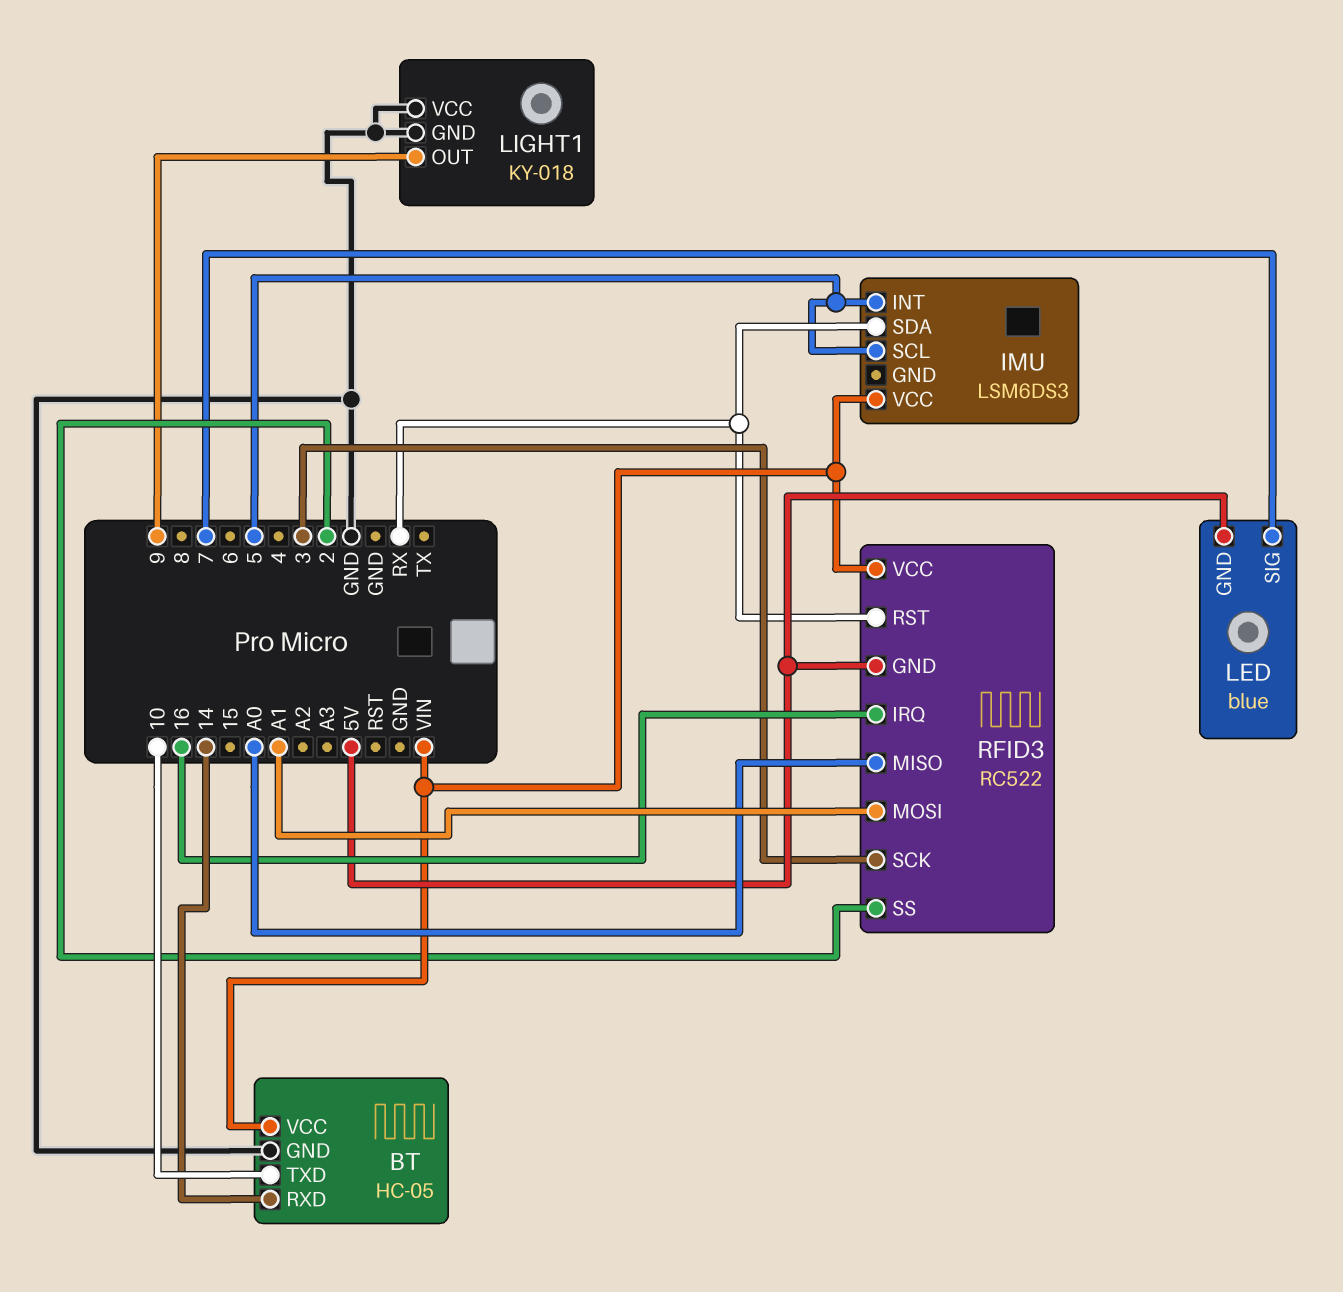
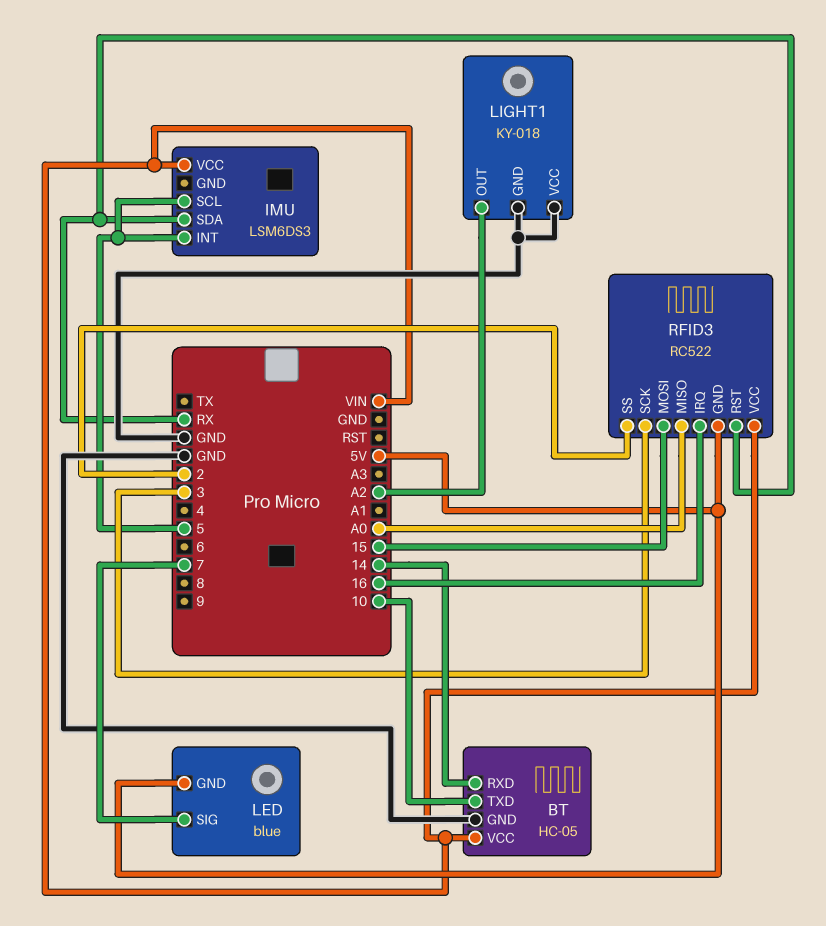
LIGHT1 pin OUT: 9 -> A2
RFID3 pin MOSI: A1 -> 15

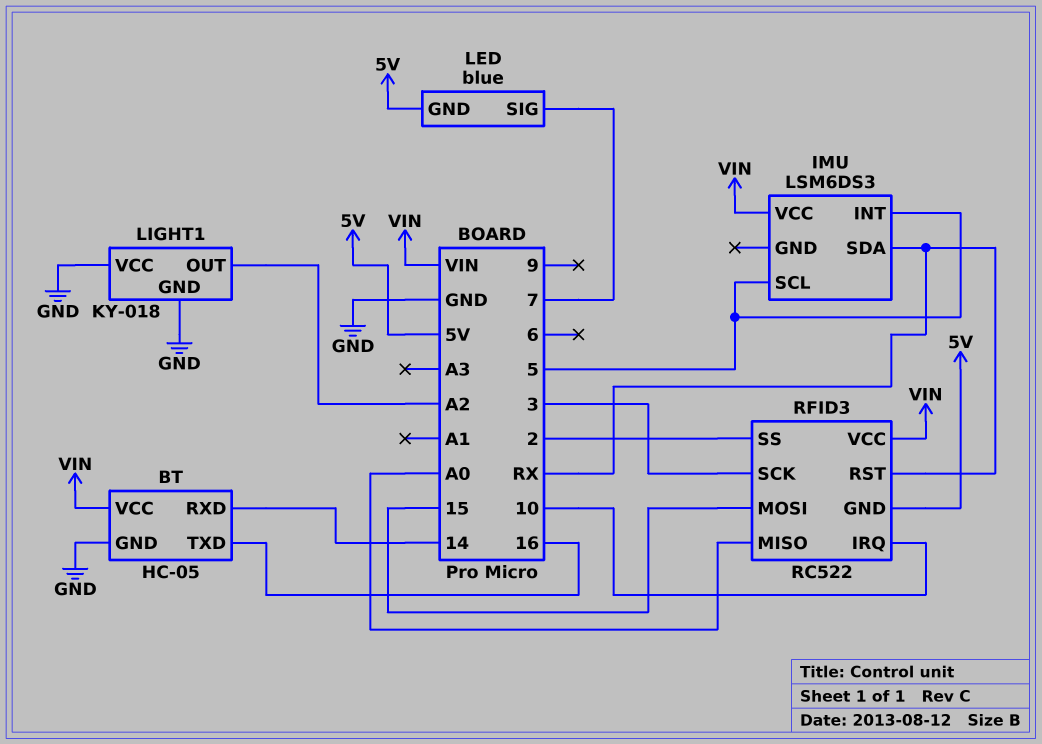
BT pin TXD: 10 -> 16
RFID3 pin IRQ: 16 -> 10

